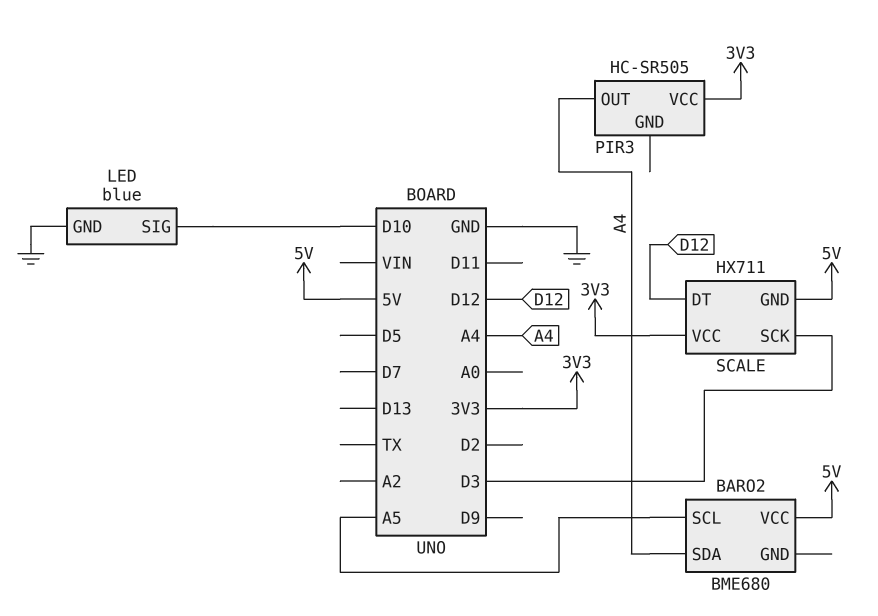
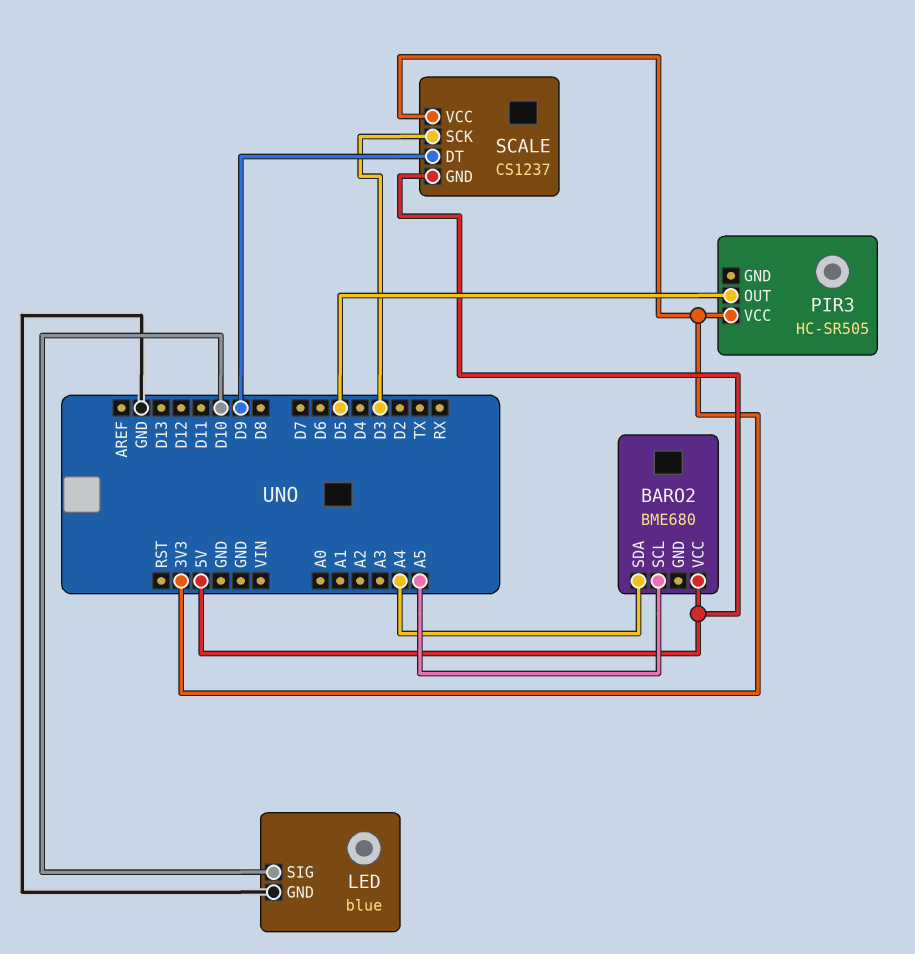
PIR3 pin OUT: A4 -> D5
SCALE: HX711 -> CS1237
SCALE pin DT: D12 -> D9

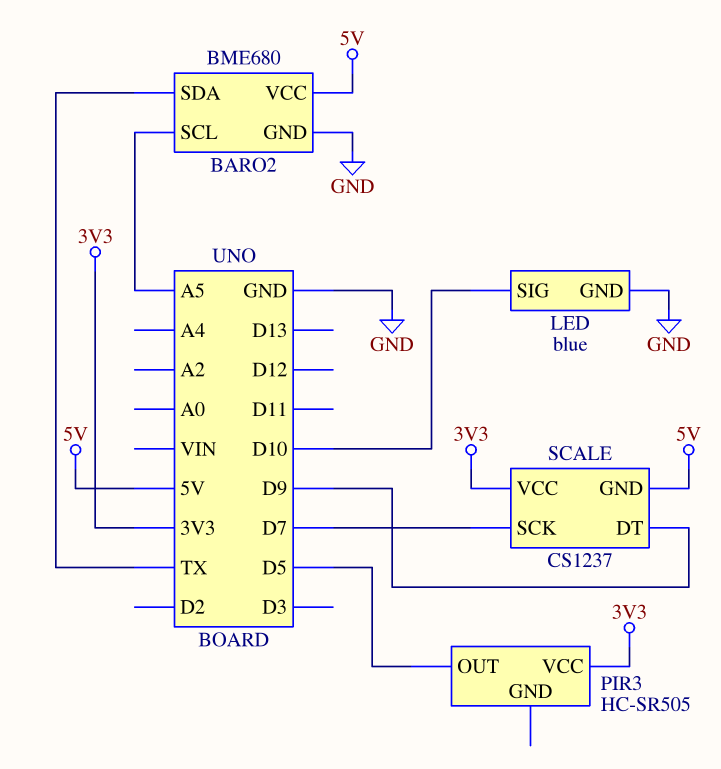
BARO2 pin GND: none -> GND
BARO2 pin SDA: A4 -> TX
SCALE pin SCK: D3 -> D7

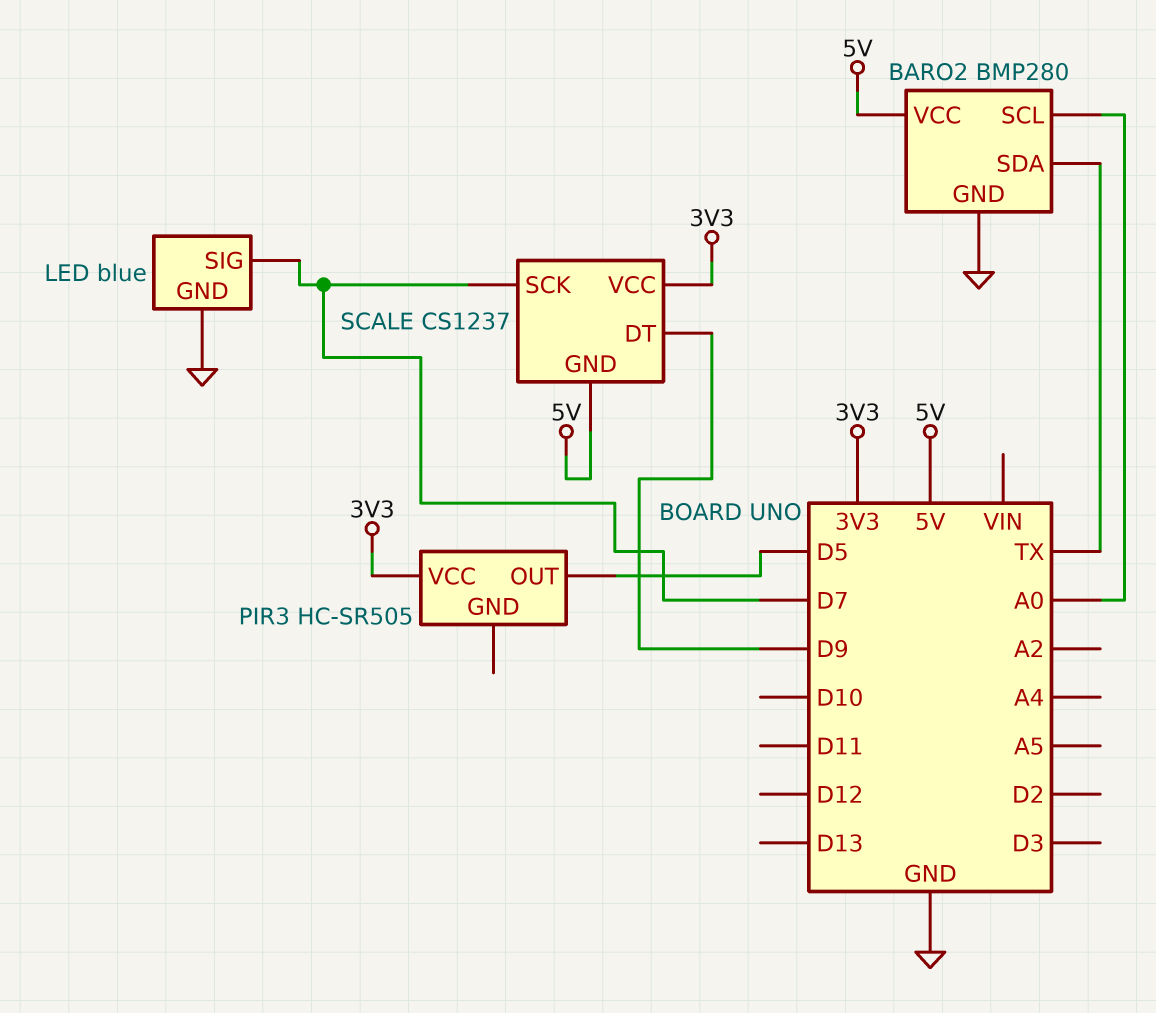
BARO2: BME680 -> BMP280
BARO2 pin SCL: A5 -> A0
LED pin SIG: D10 -> D7

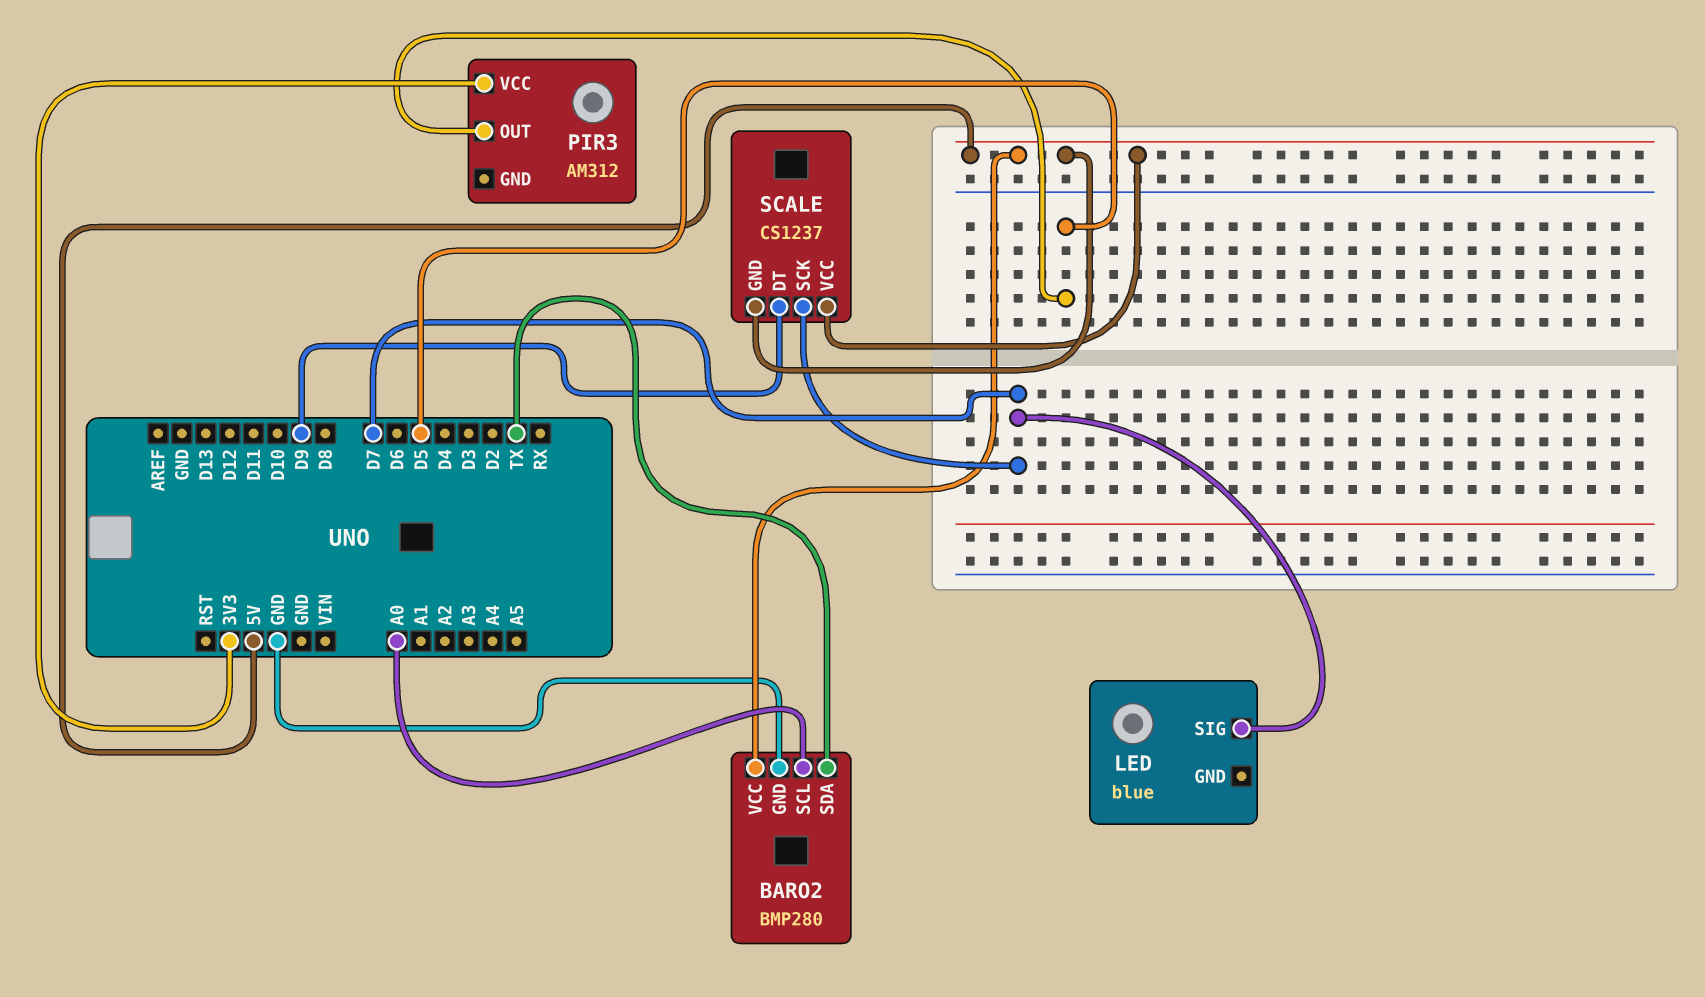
LED pin GND: GND -> none
PIR3: HC-SR505 -> AM312
SCALE pin VCC: 3V3 -> 5V

